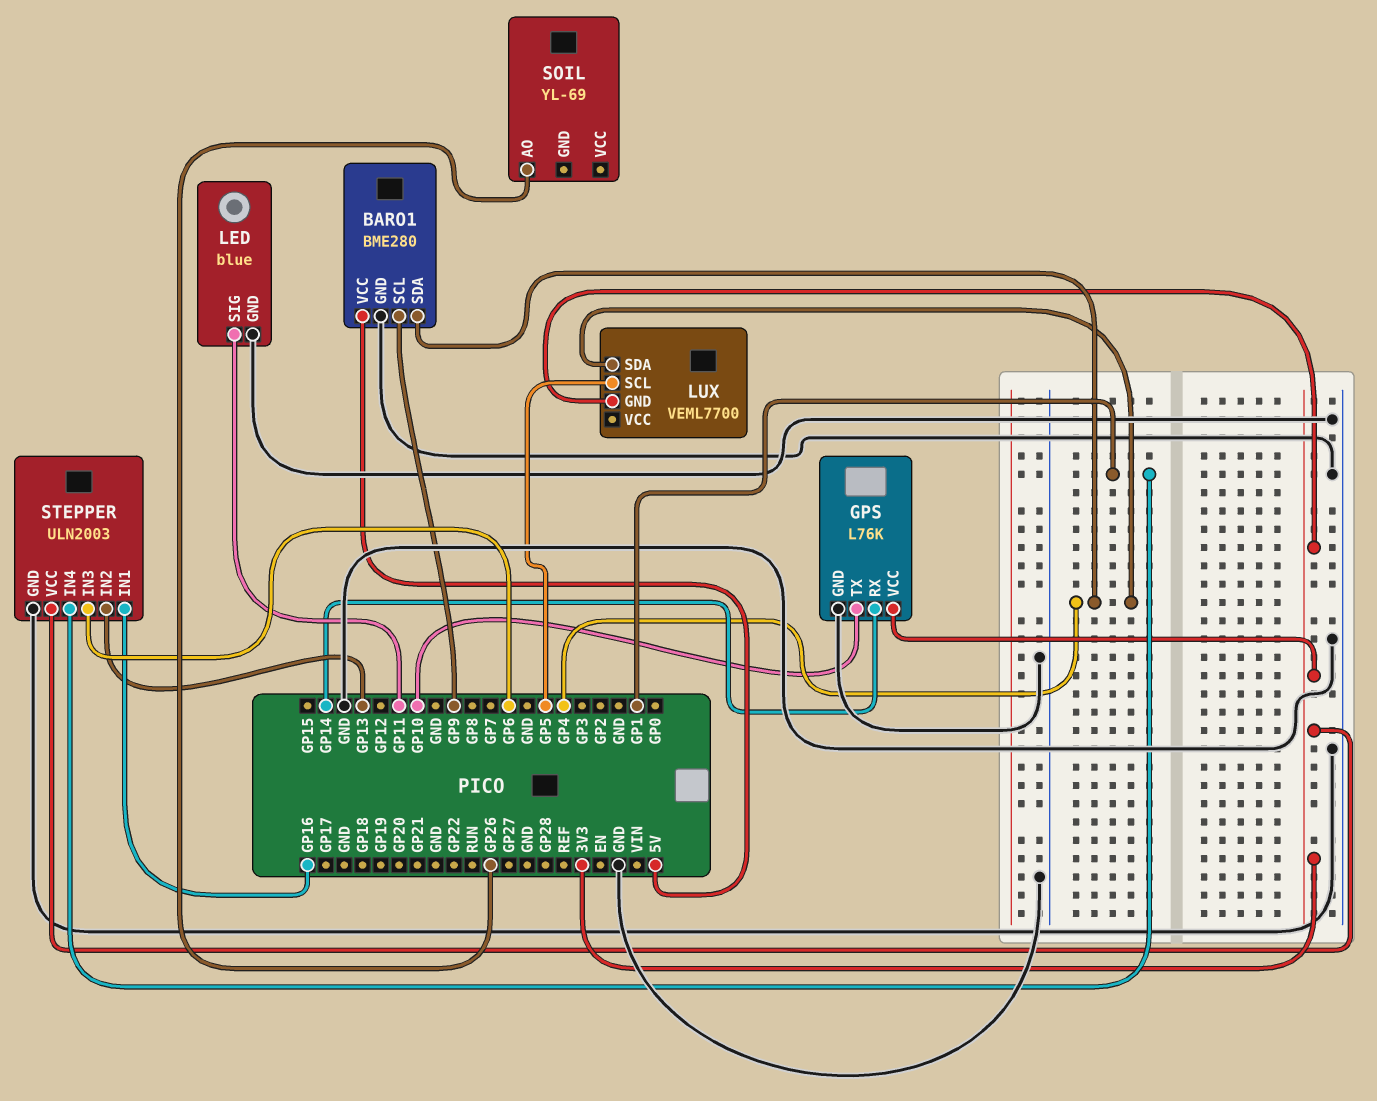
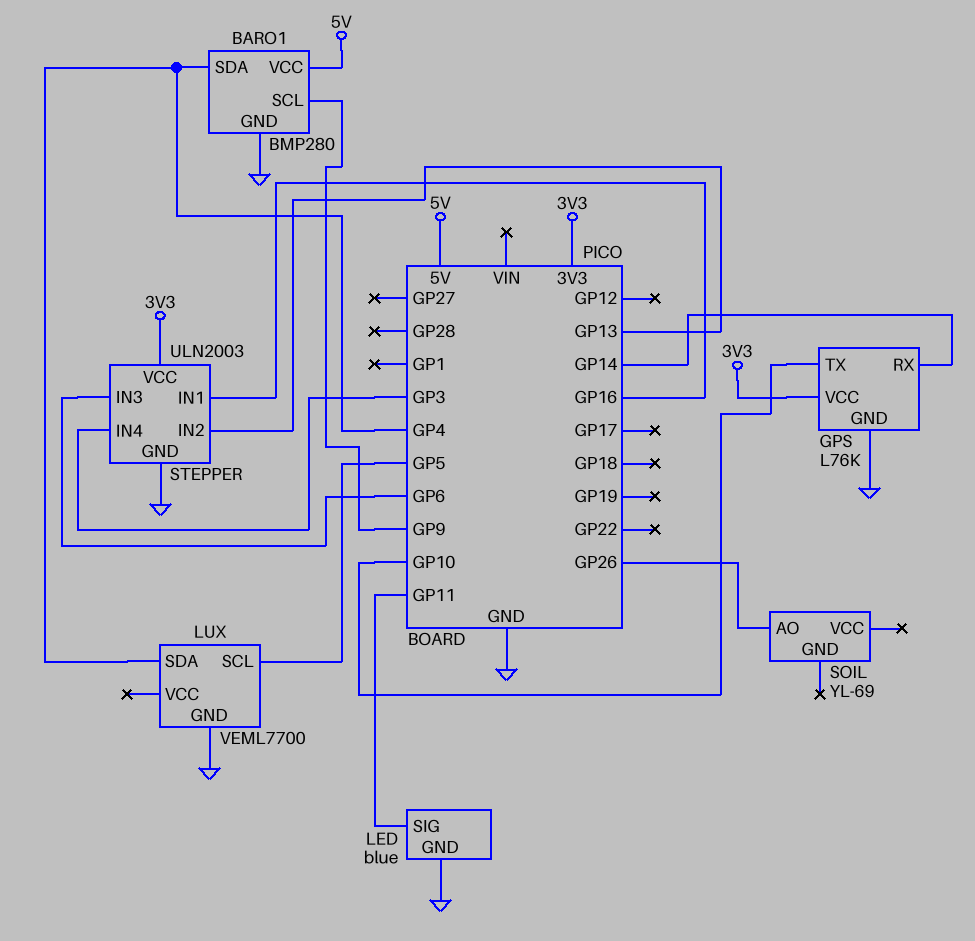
BARO1: BME280 -> BMP280
LUX pin GND: 3V3 -> GND
STEPPER pin IN4: GP1 -> GP3

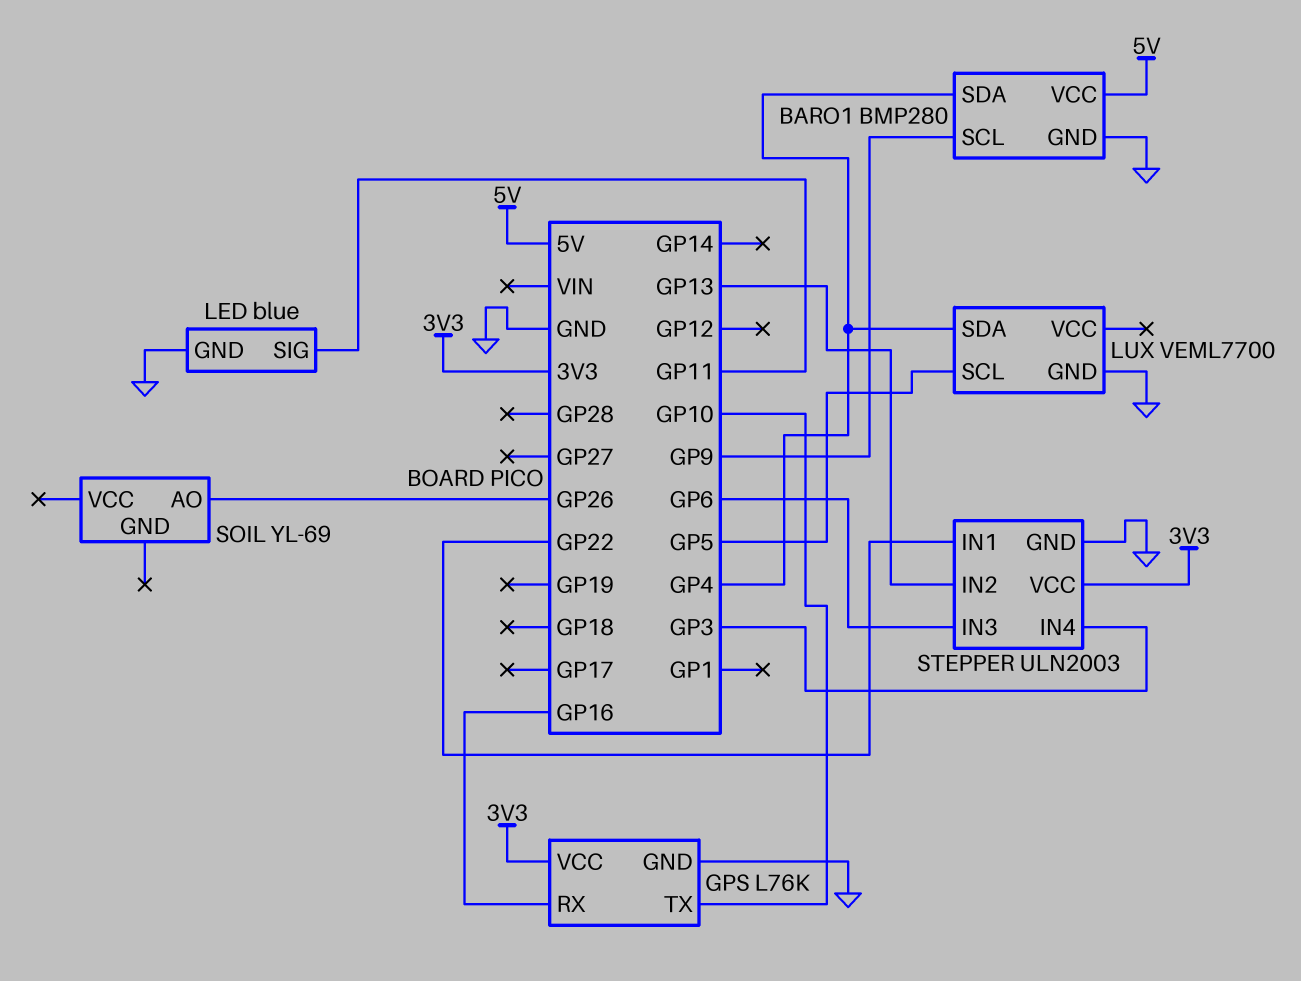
GPS pin RX: GP14 -> GP16
STEPPER pin IN1: GP16 -> GP22

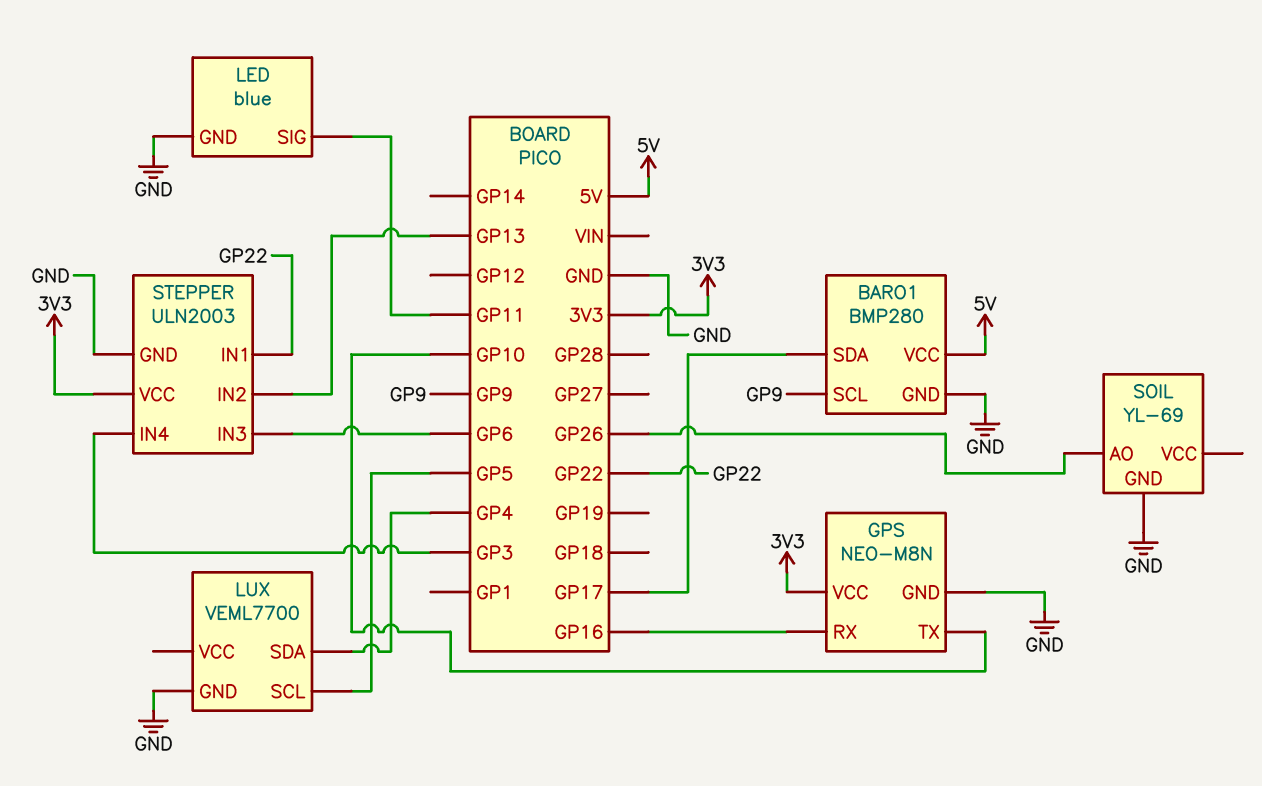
BARO1 pin SDA: GP4 -> GP17
GPS: L76K -> NEO-M8N
SOIL pin GND: none -> GND

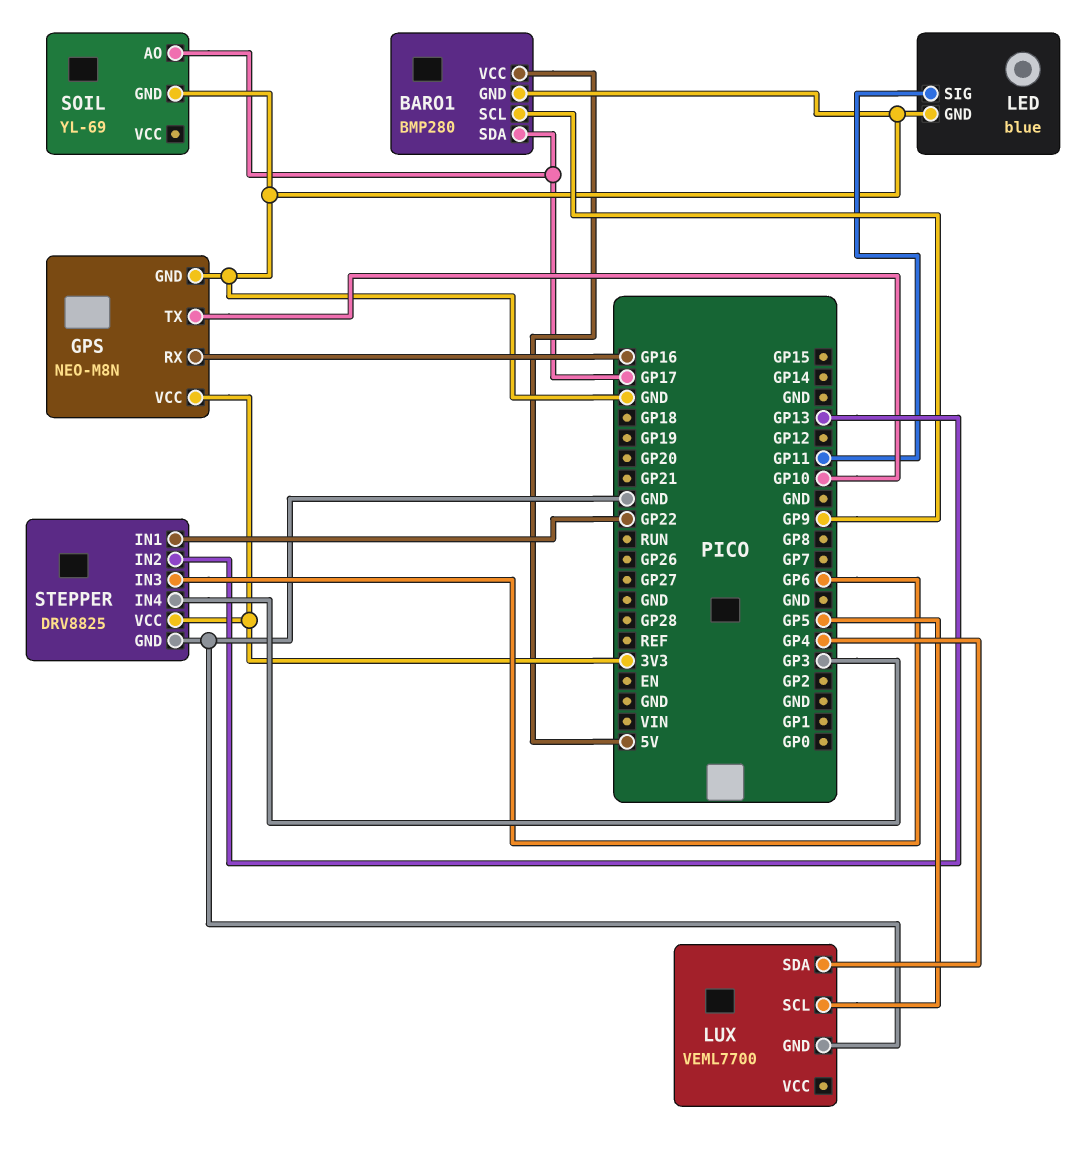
SOIL pin AO: GP26 -> GP17
STEPPER: ULN2003 -> DRV8825

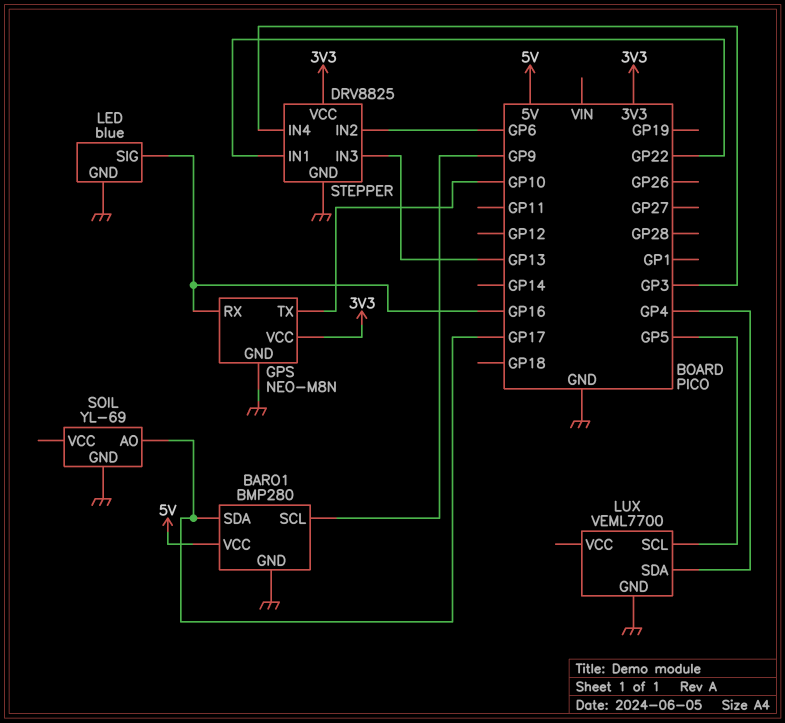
LED pin SIG: GP11 -> GP16
STEPPER pin IN2: GP13 -> GP6
STEPPER pin IN3: GP6 -> GP13

